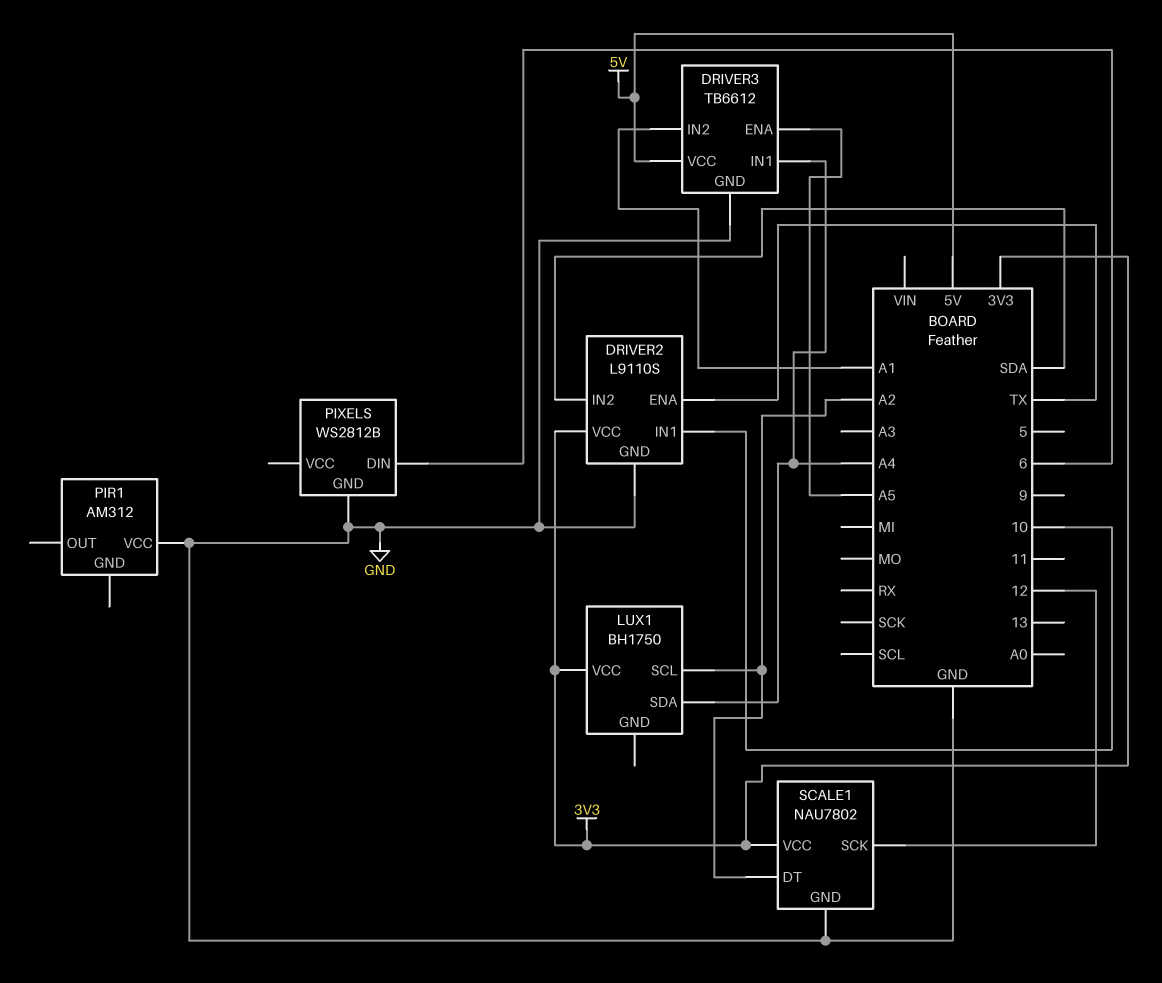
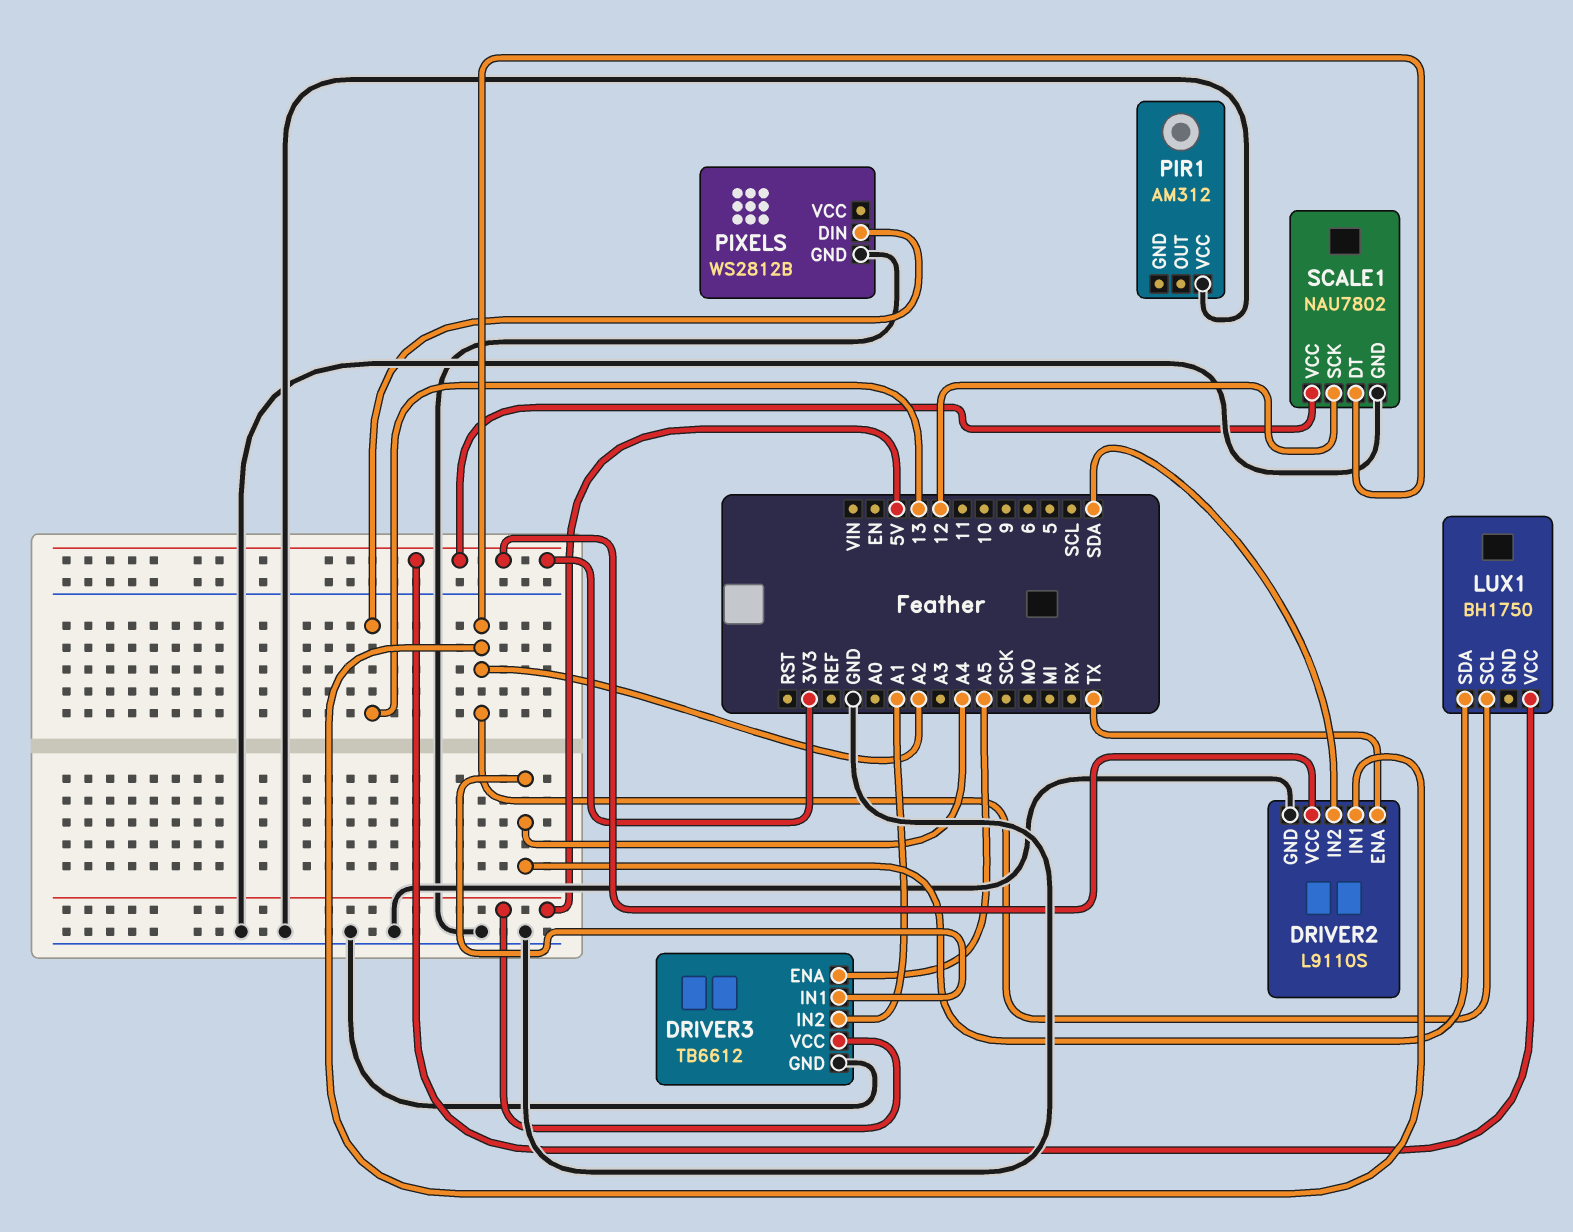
DRIVER2 pin IN1: 10 -> A2
PIXELS pin DIN: 6 -> 13

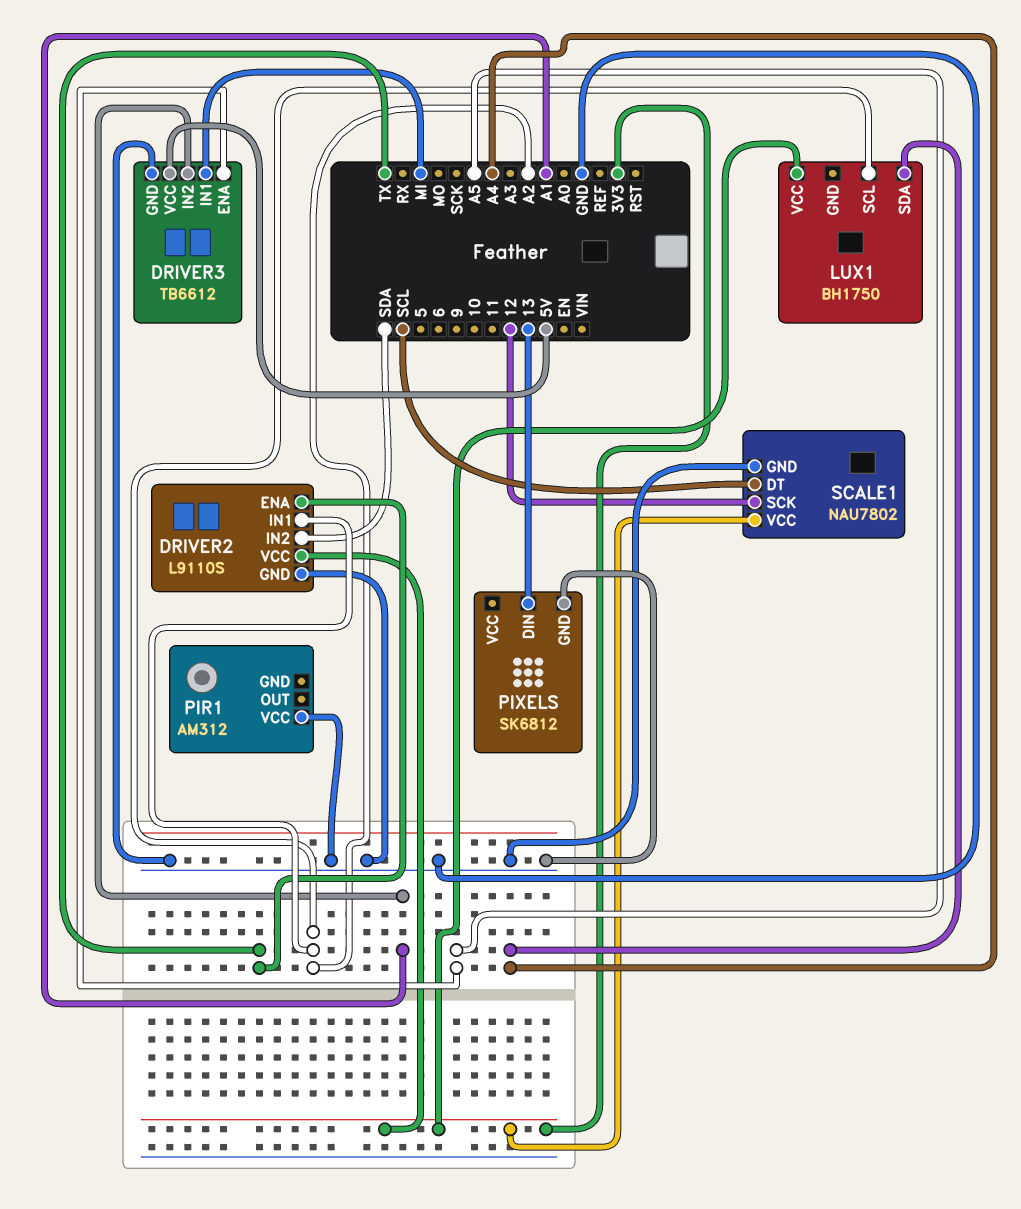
DRIVER3 pin IN1: A4 -> MI
PIXELS: WS2812B -> SK6812
SCALE1 pin DT: A2 -> SCL

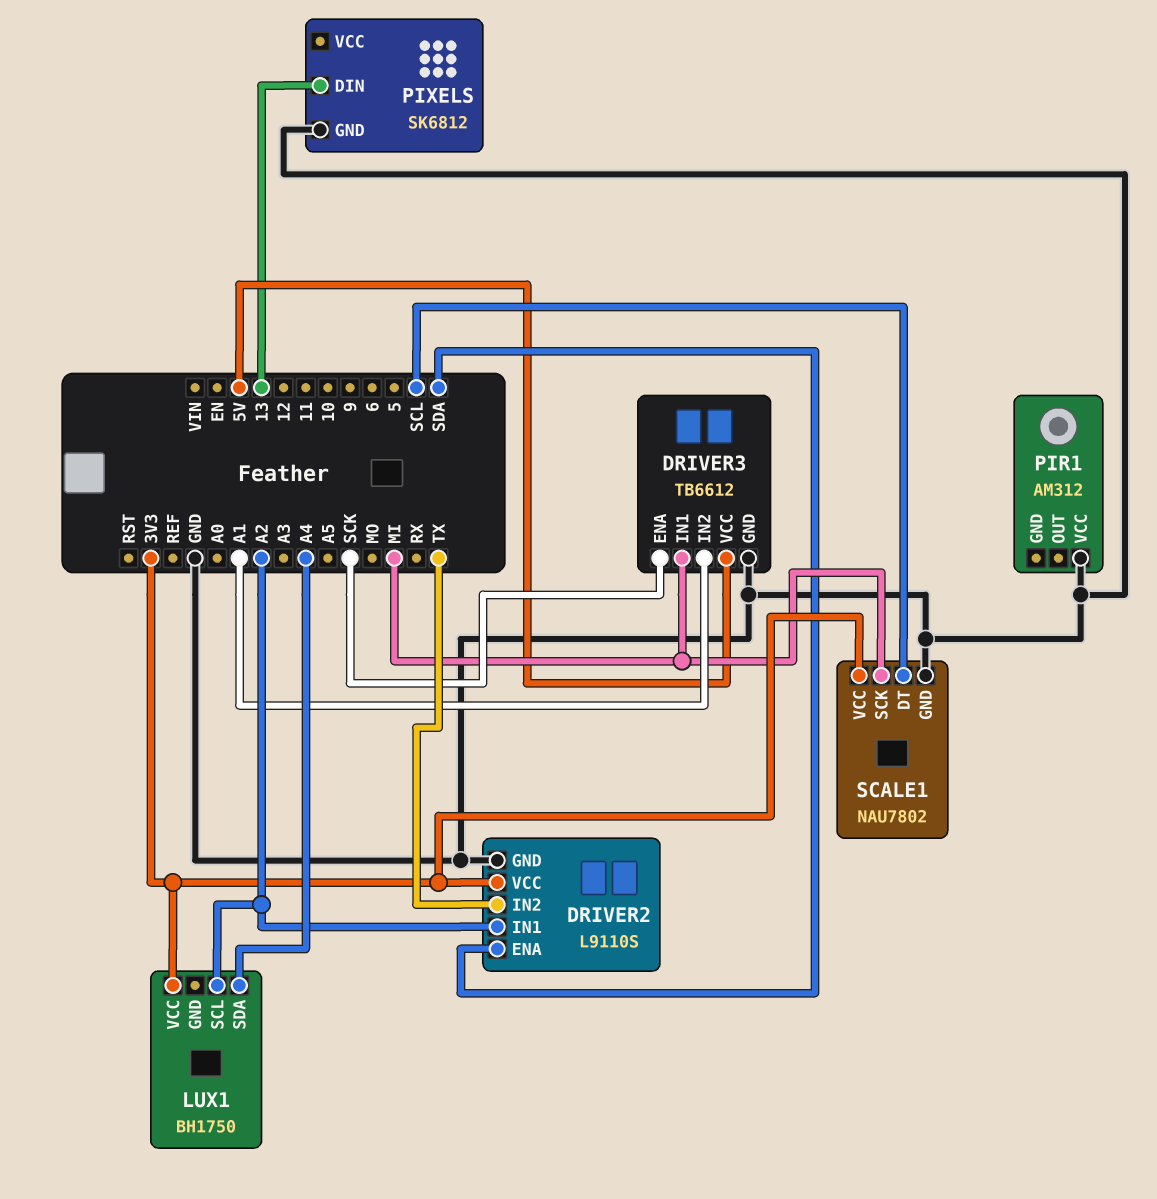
DRIVER2 pin ENA: TX -> SDA
DRIVER2 pin IN2: SDA -> TX
DRIVER3 pin ENA: A5 -> SCK
SCALE1 pin SCK: 12 -> MI

